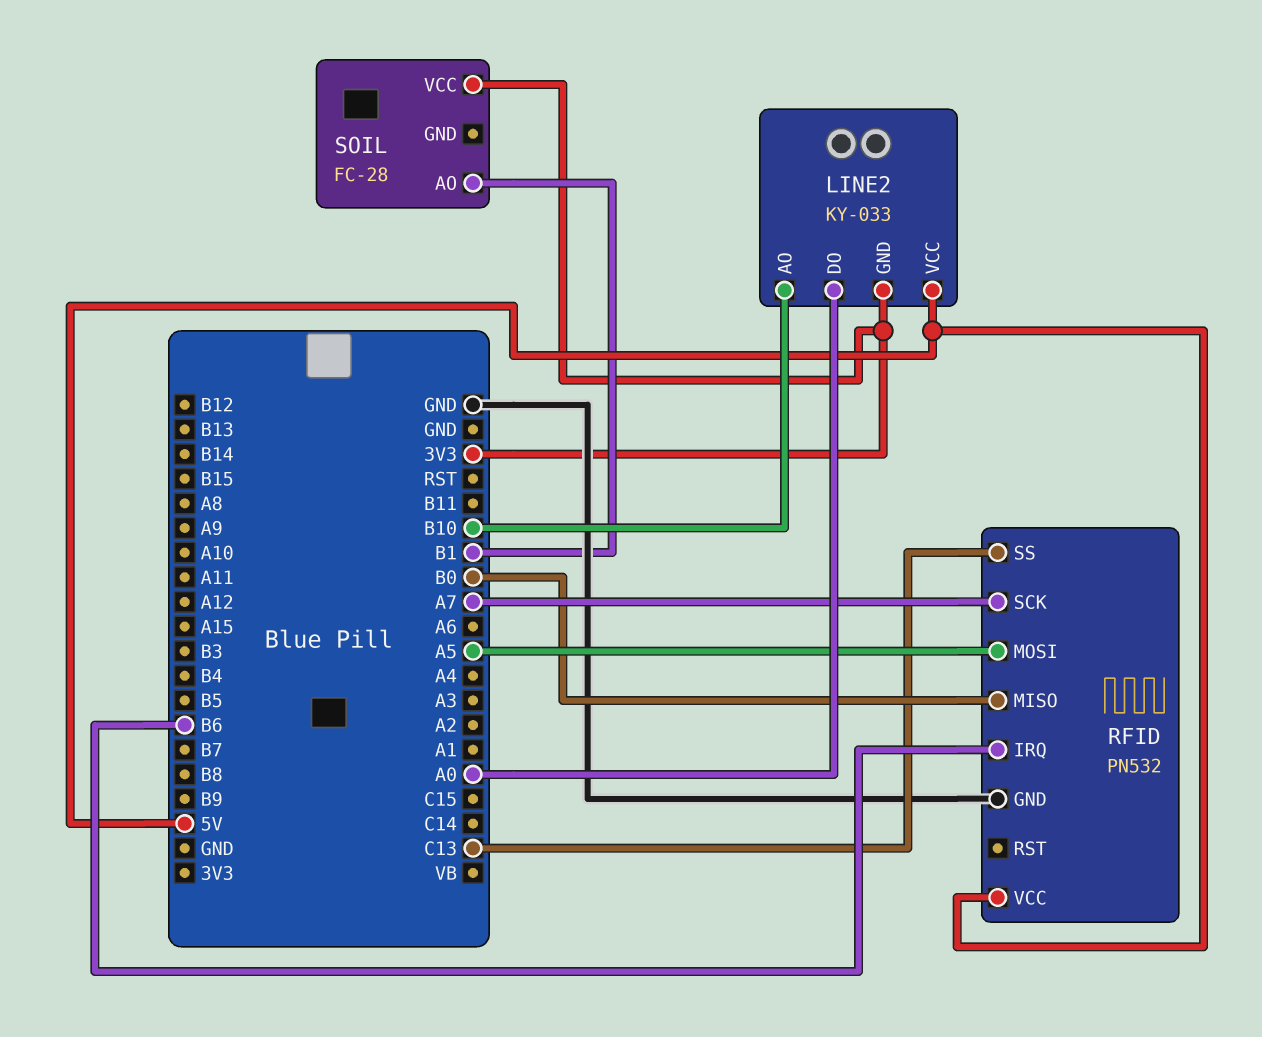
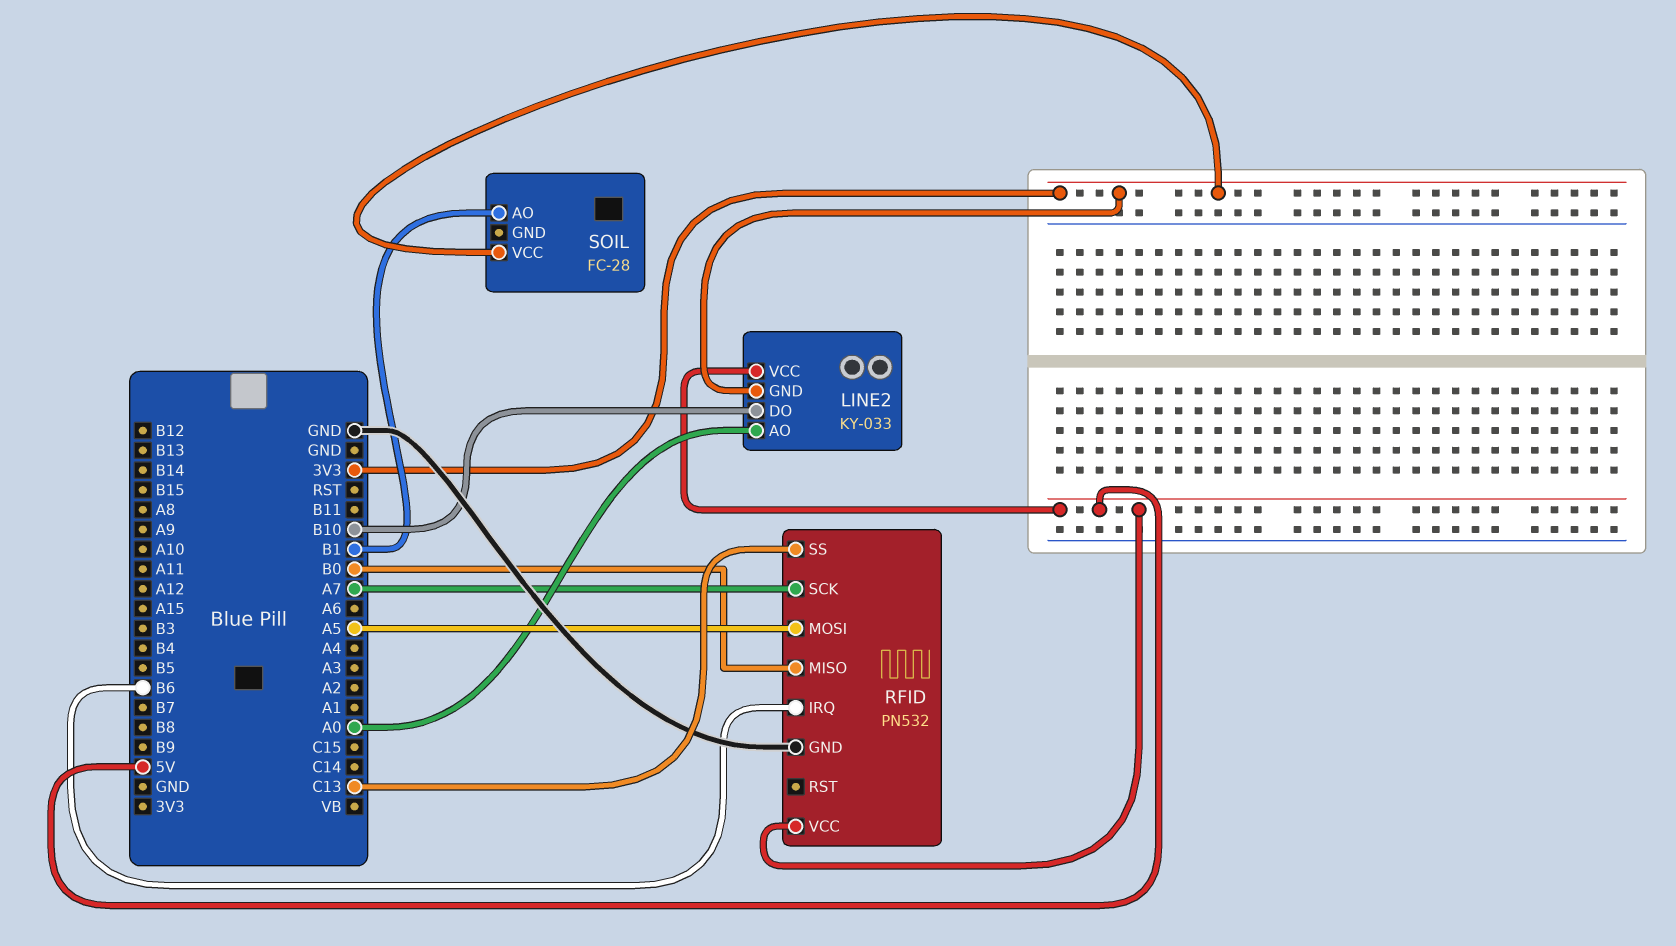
LINE2 pin AO: B10 -> A0
LINE2 pin DO: A0 -> B10

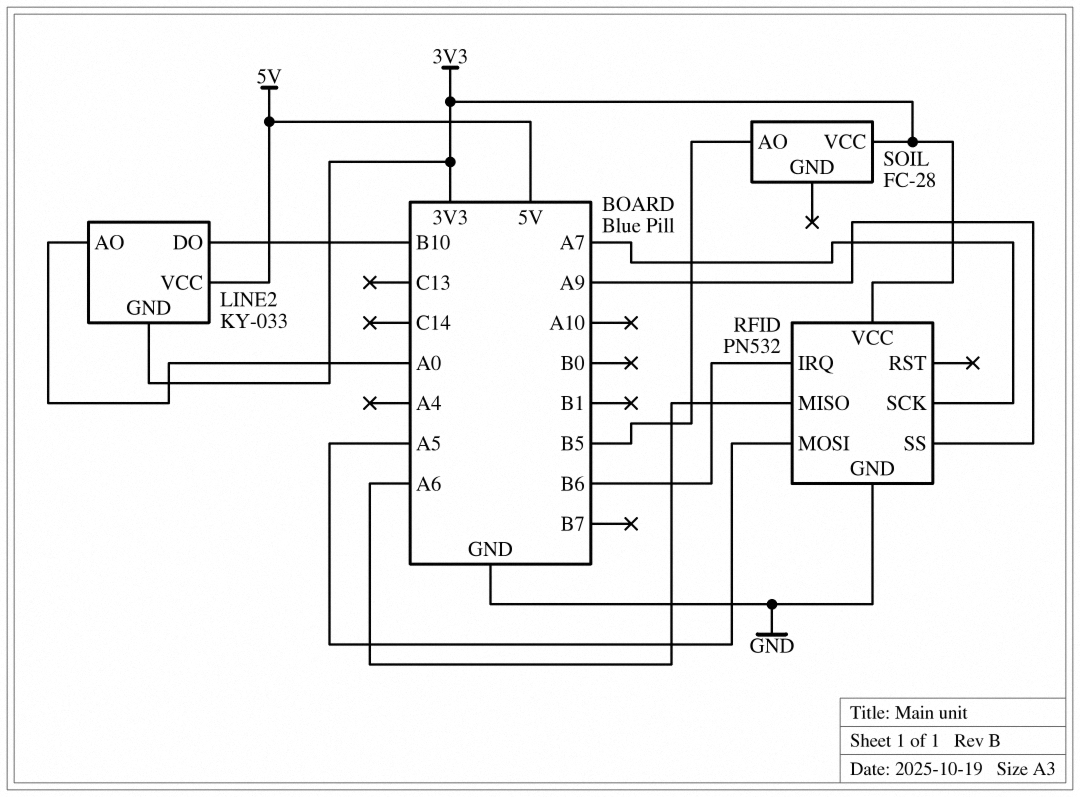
RFID pin MISO: B0 -> A6
RFID pin SS: C13 -> A9
RFID pin VCC: 5V -> 3V3
SOIL pin AO: B1 -> B5

